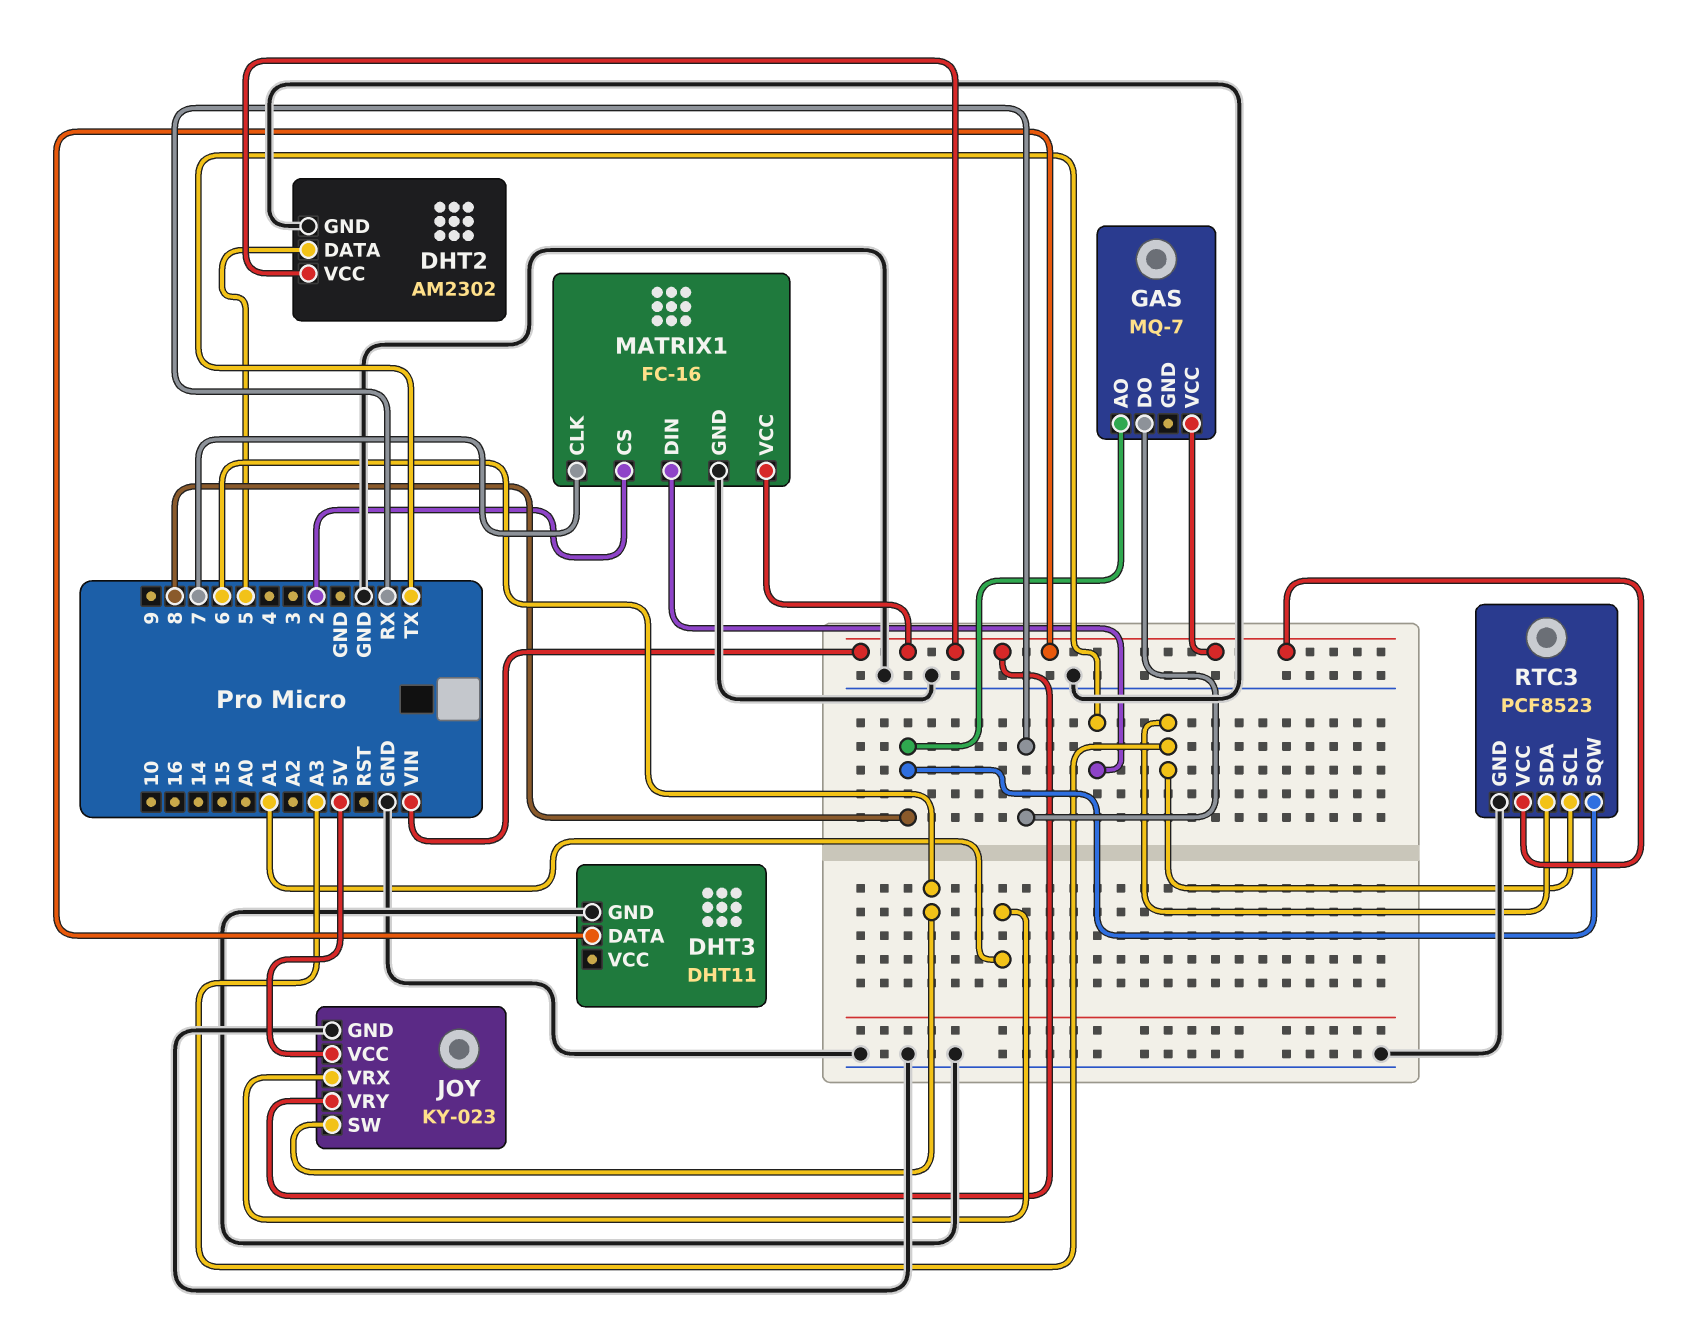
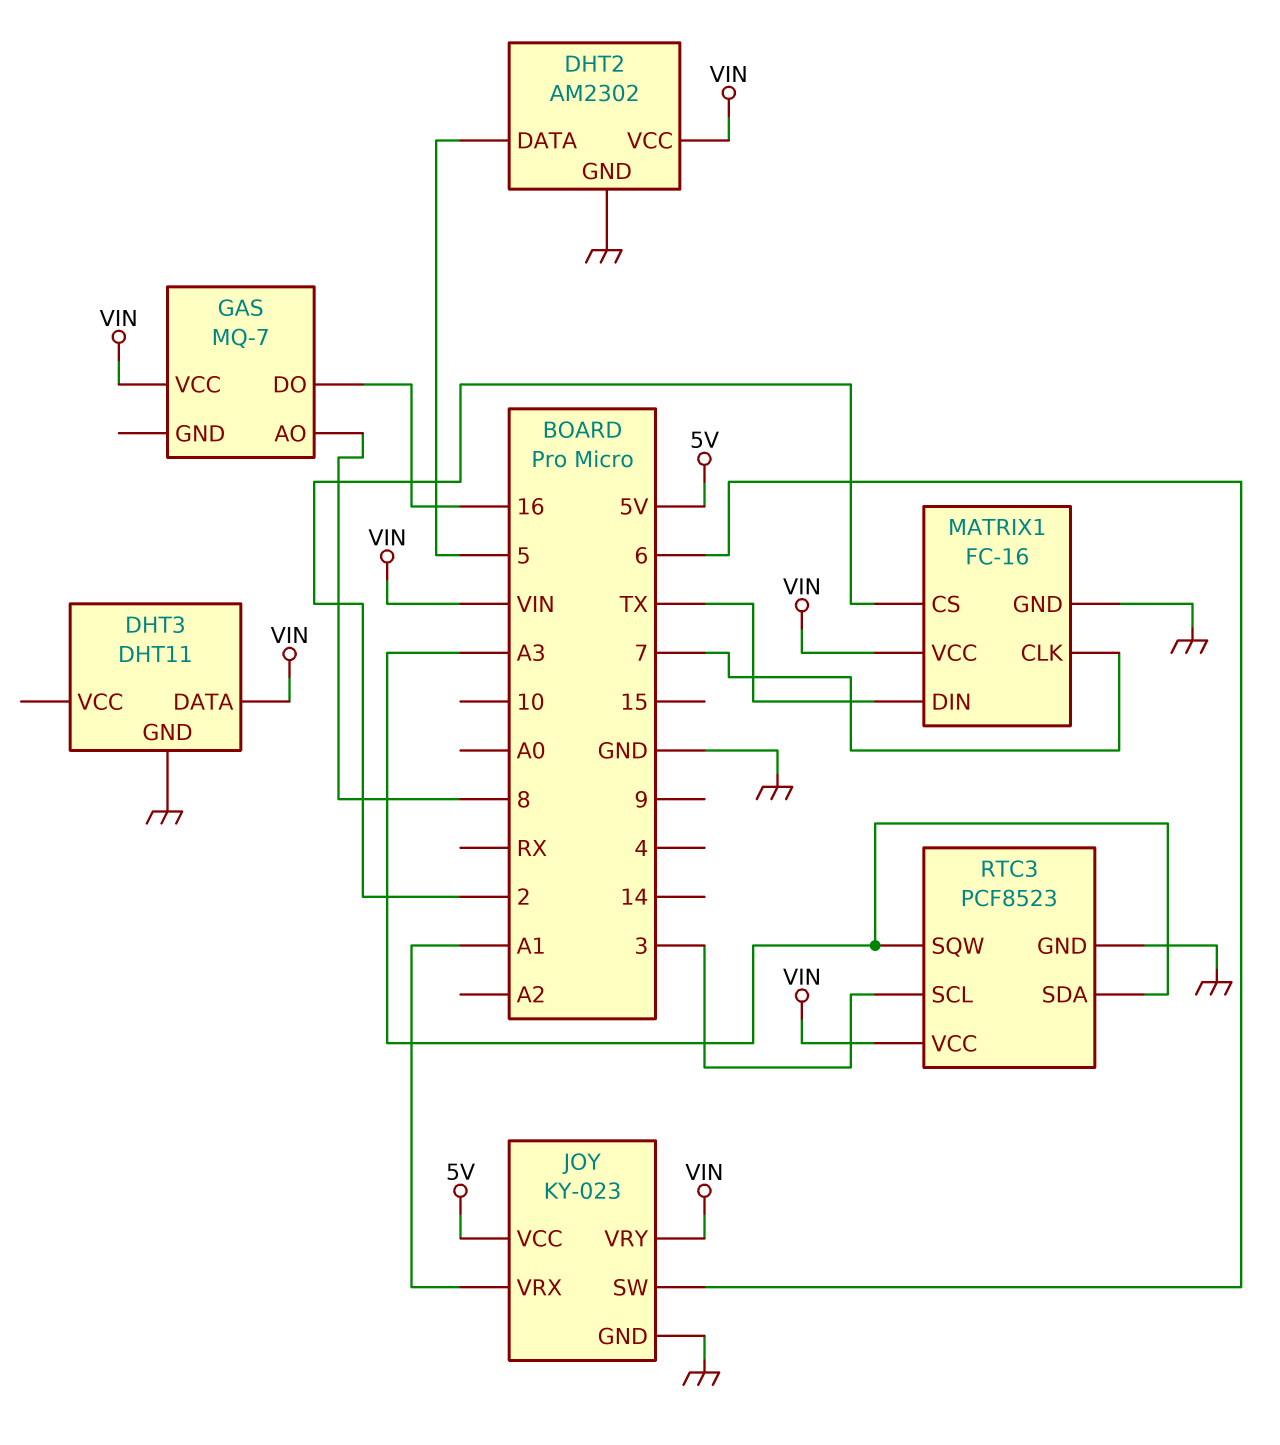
GAS pin DO: RX -> 16
RTC3 pin SCL: A3 -> 3
RTC3 pin SQW: 8 -> A3

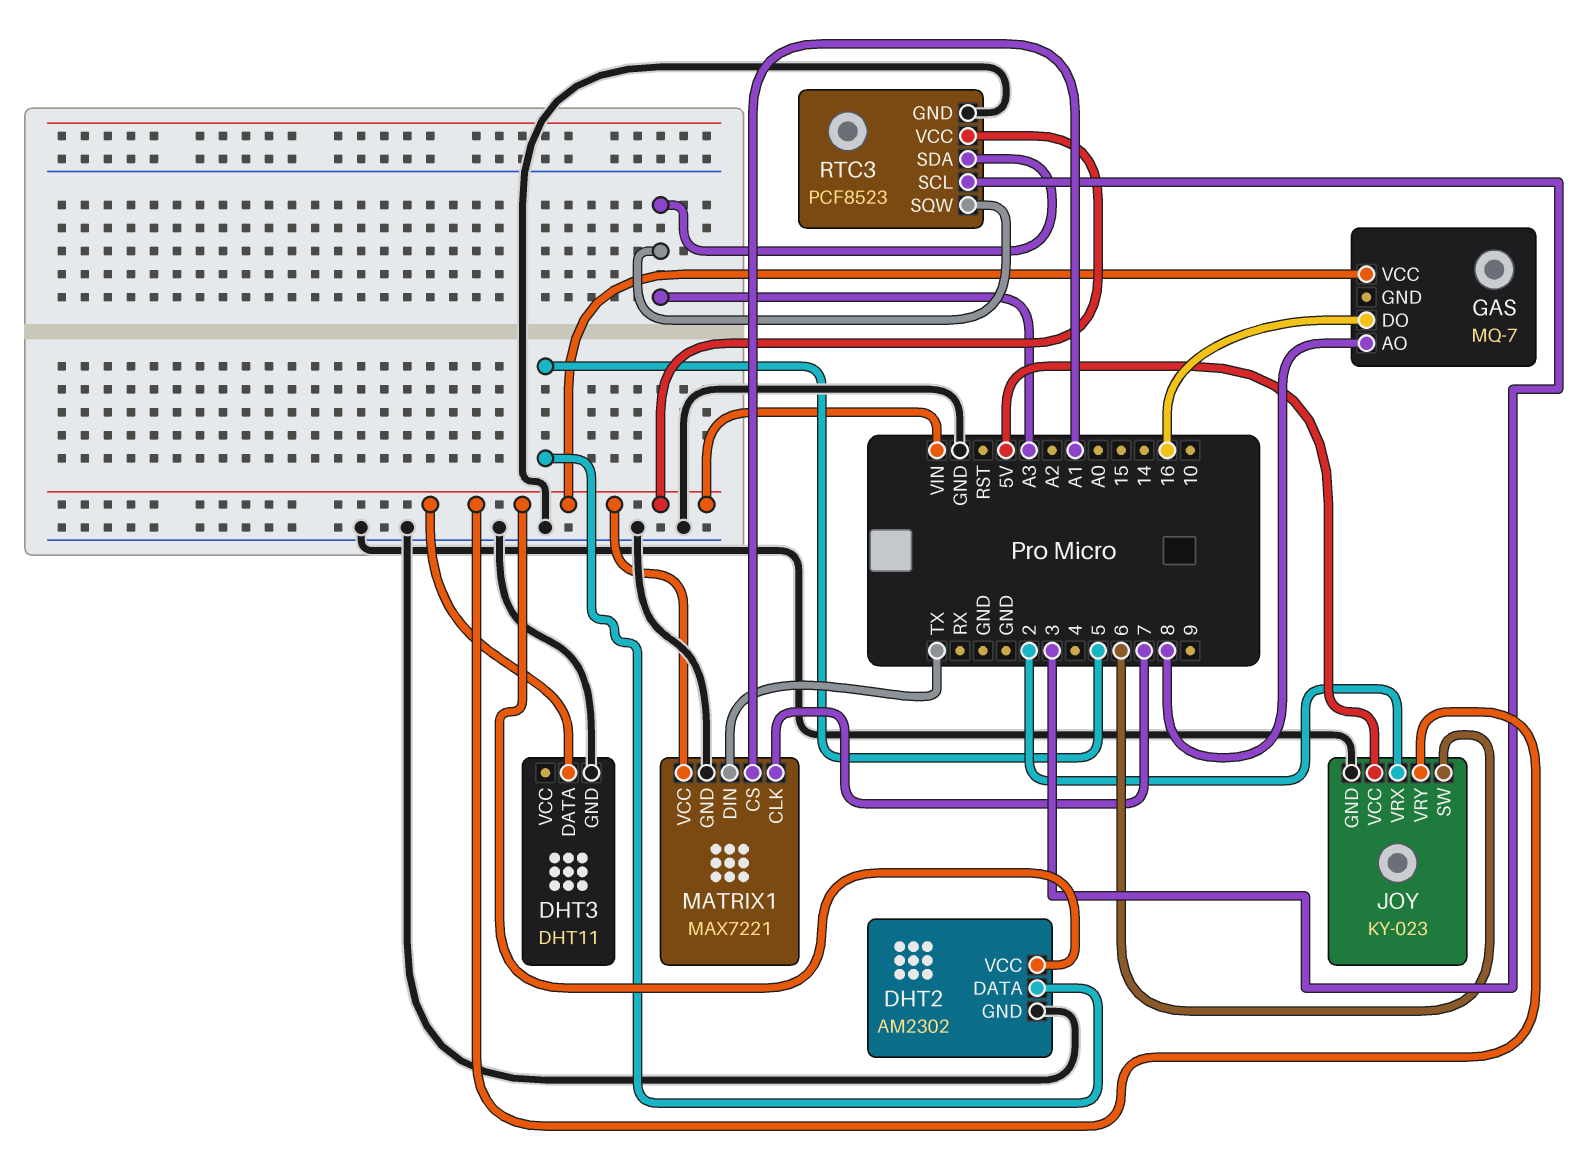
JOY pin VRX: A1 -> 2
MATRIX1: FC-16 -> MAX7221
MATRIX1 pin CS: 2 -> A1

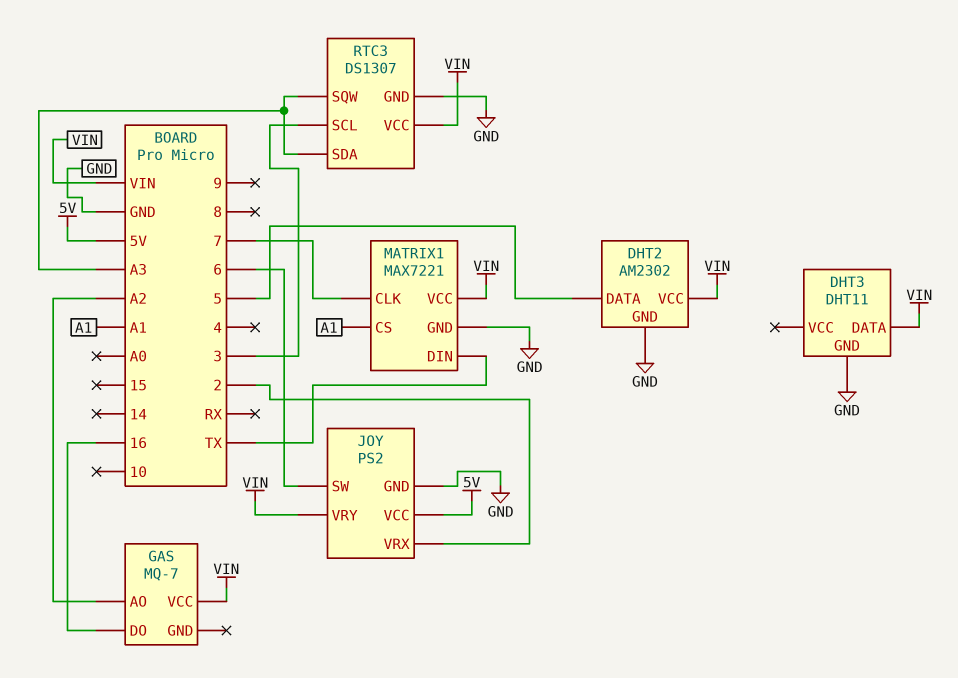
GAS pin AO: 8 -> A2
JOY: KY-023 -> PS2
RTC3: PCF8523 -> DS1307

